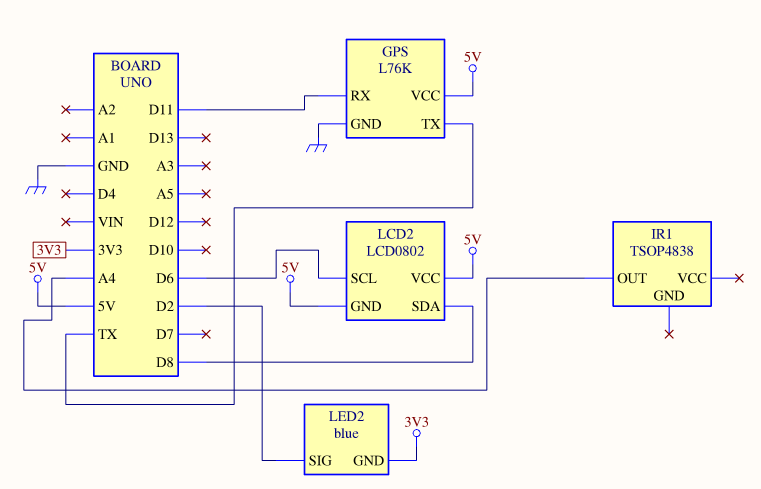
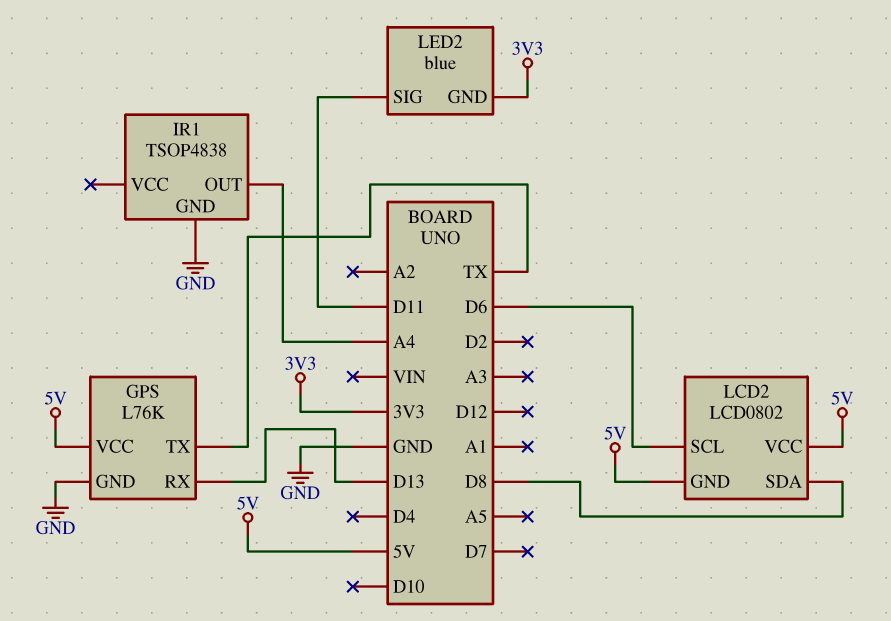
GPS pin RX: D11 -> D13
IR1 pin GND: none -> GND
LED2 pin SIG: D2 -> D11

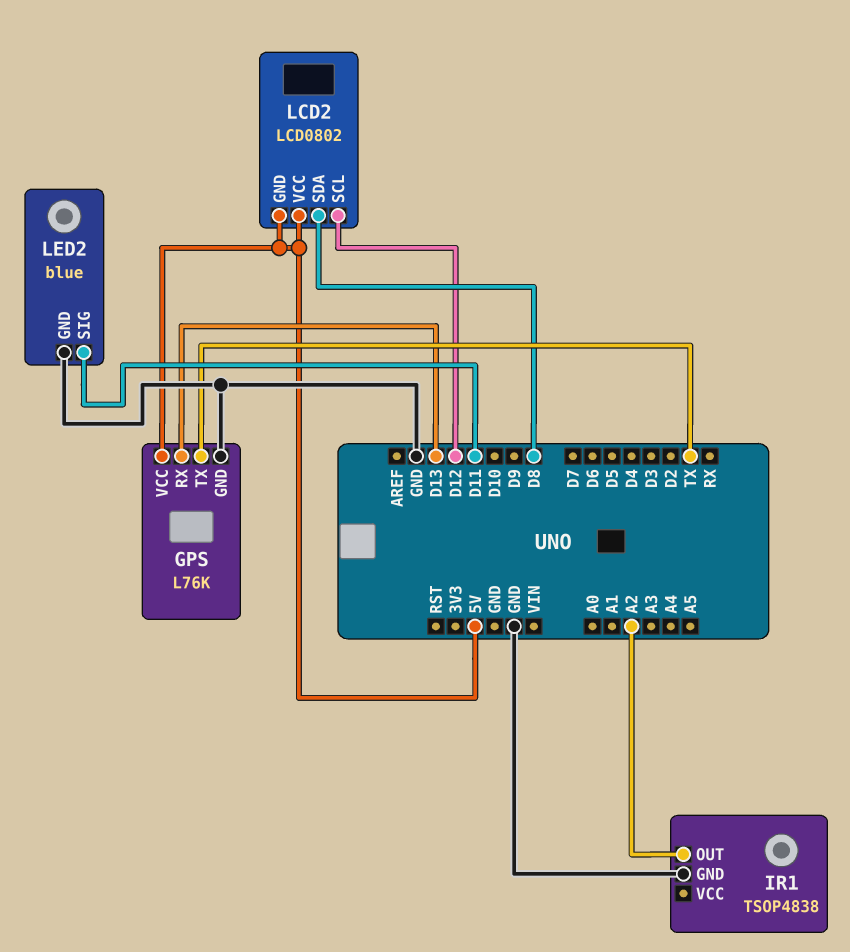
IR1 pin OUT: A4 -> A2
LCD2 pin SCL: D6 -> D12
LED2 pin GND: 3V3 -> GND

